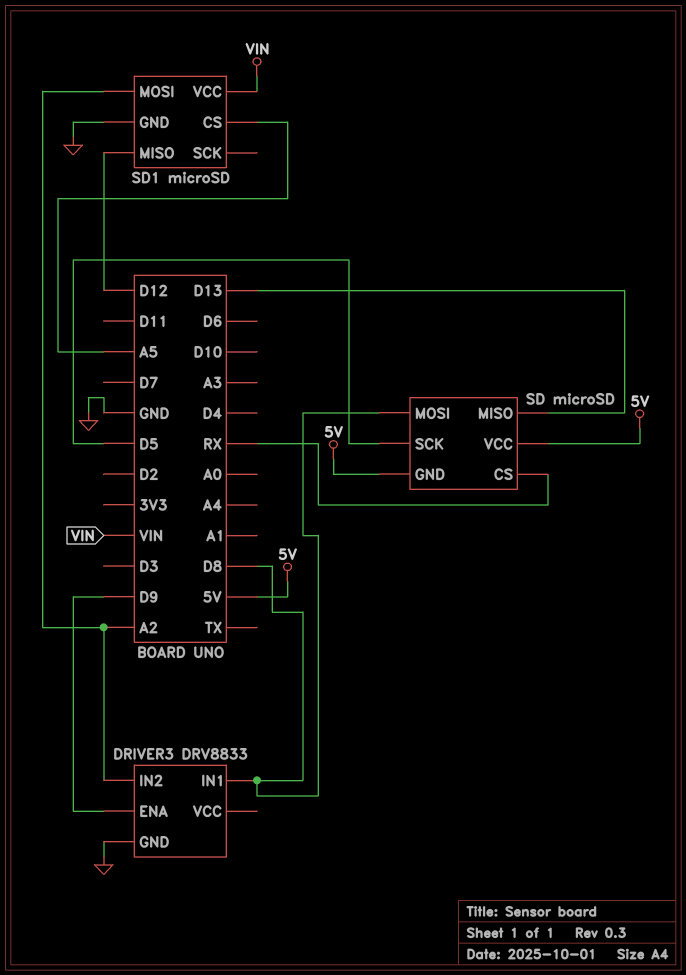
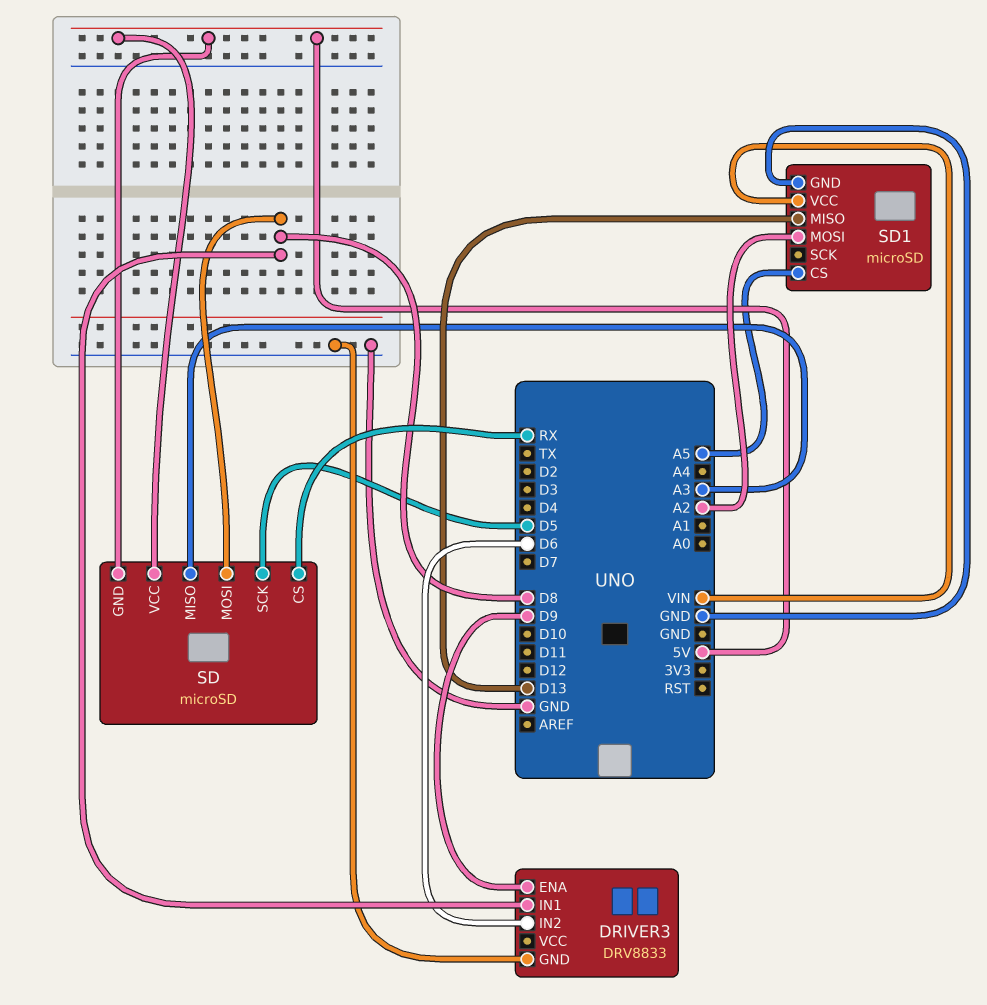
DRIVER3 pin IN2: A2 -> D6
SD pin MISO: D13 -> A3
SD1 pin MISO: D12 -> D13

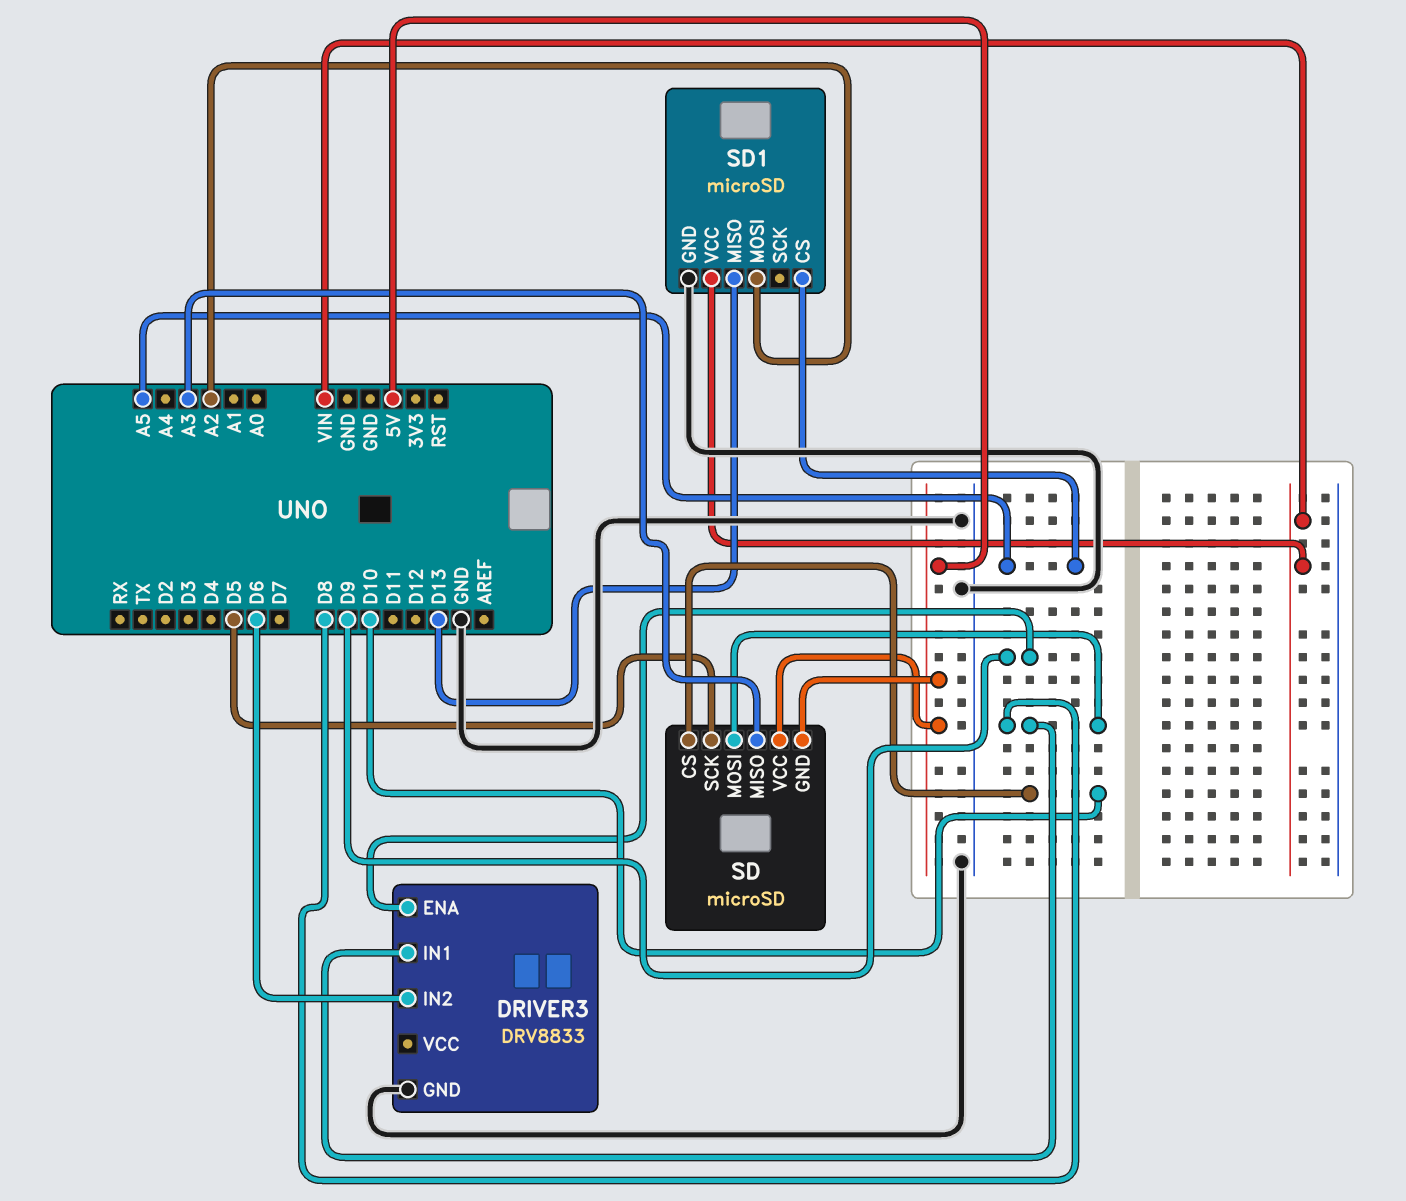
SD pin CS: RX -> D10

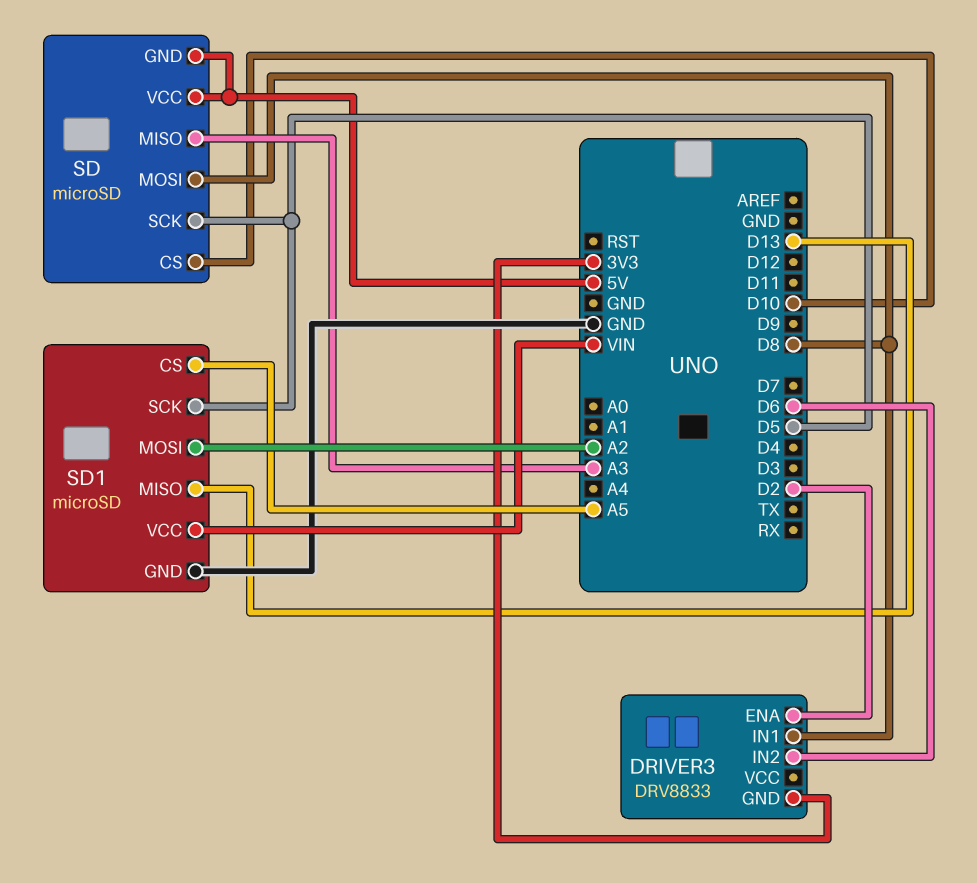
DRIVER3 pin ENA: D9 -> D2
DRIVER3 pin GND: GND -> 3V3
SD1 pin SCK: none -> D5

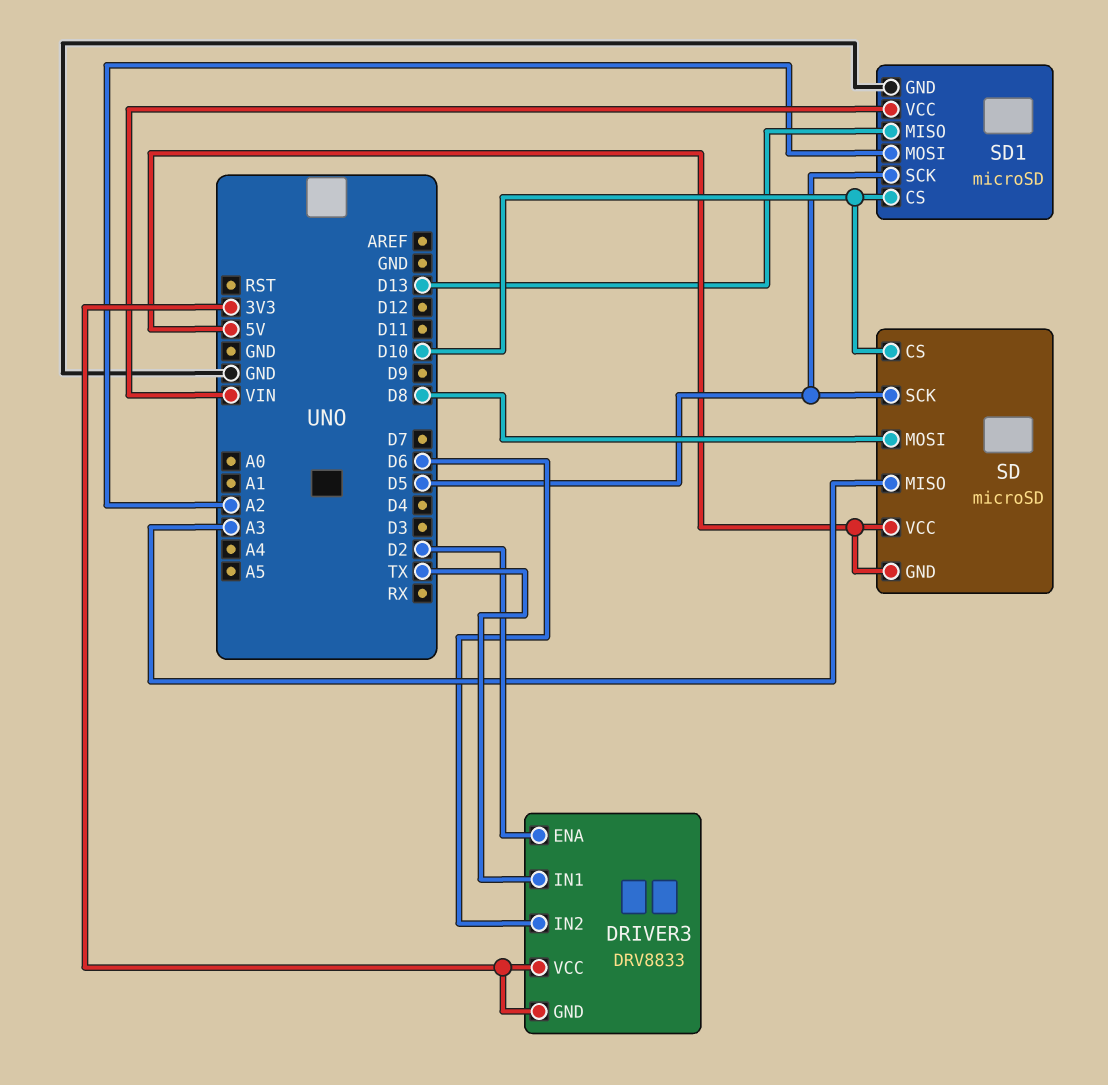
DRIVER3 pin IN1: D8 -> TX
DRIVER3 pin VCC: none -> 3V3
SD1 pin CS: A5 -> D10

